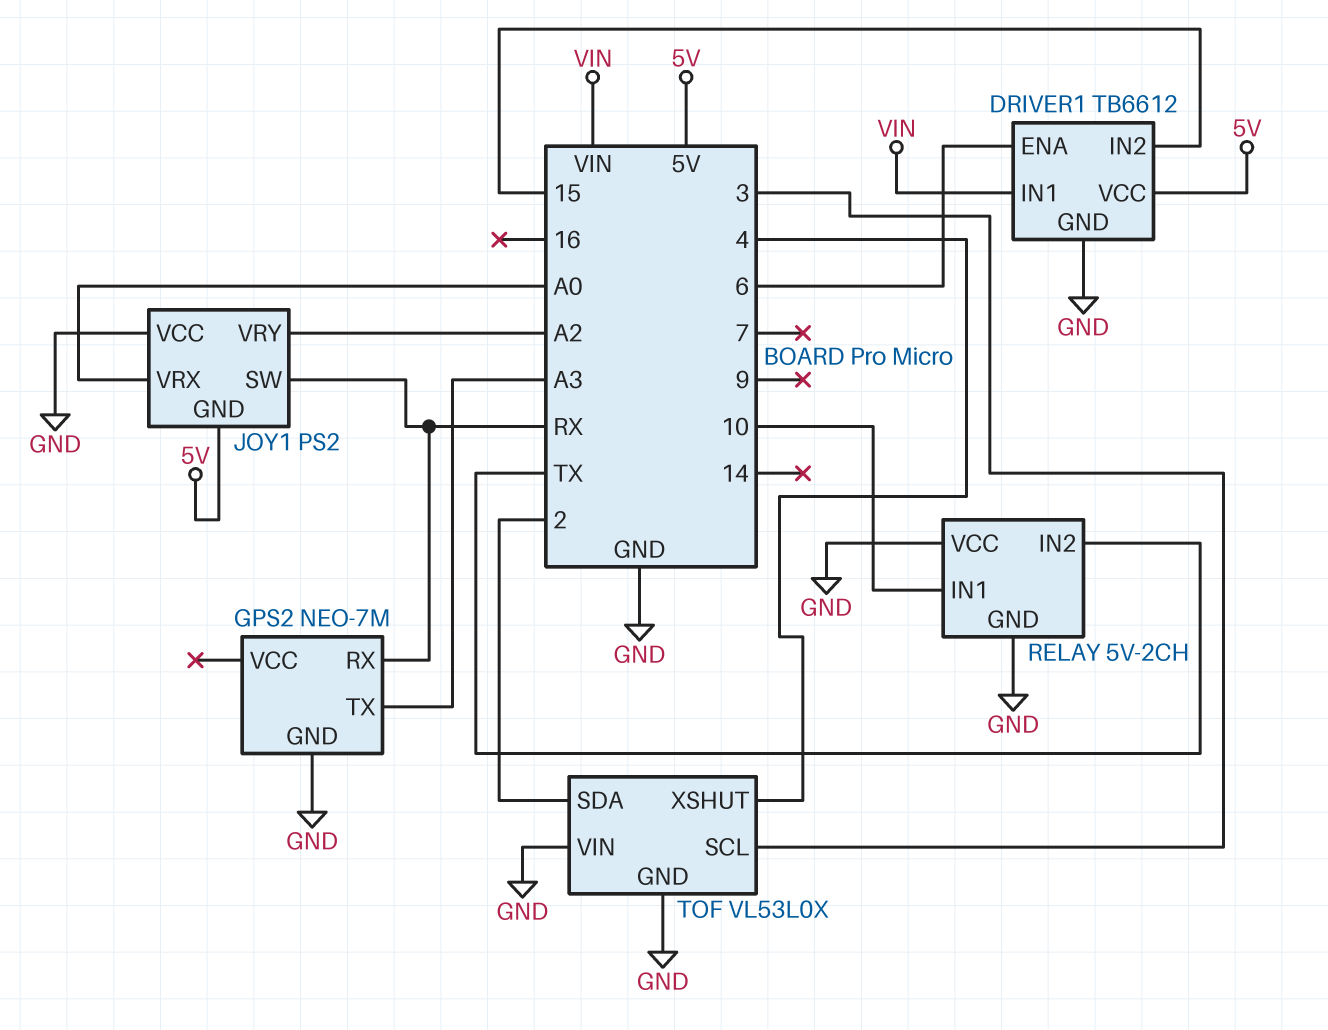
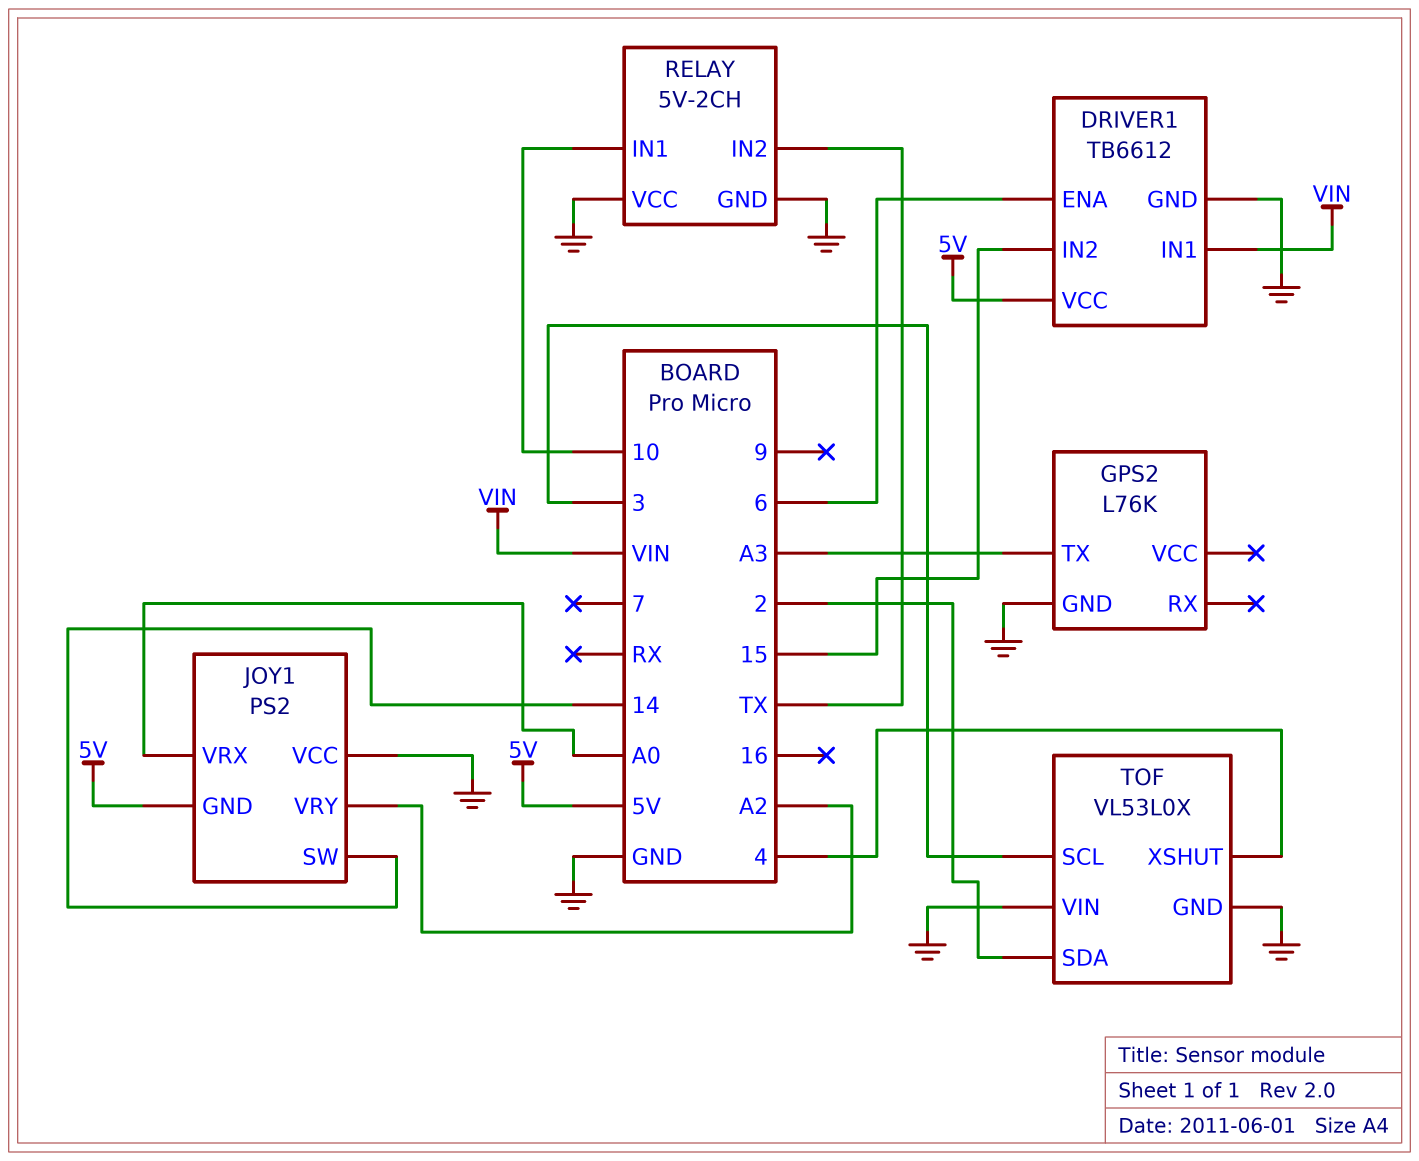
GPS2: NEO-7M -> L76K
GPS2 pin RX: RX -> none
JOY1 pin SW: RX -> 14

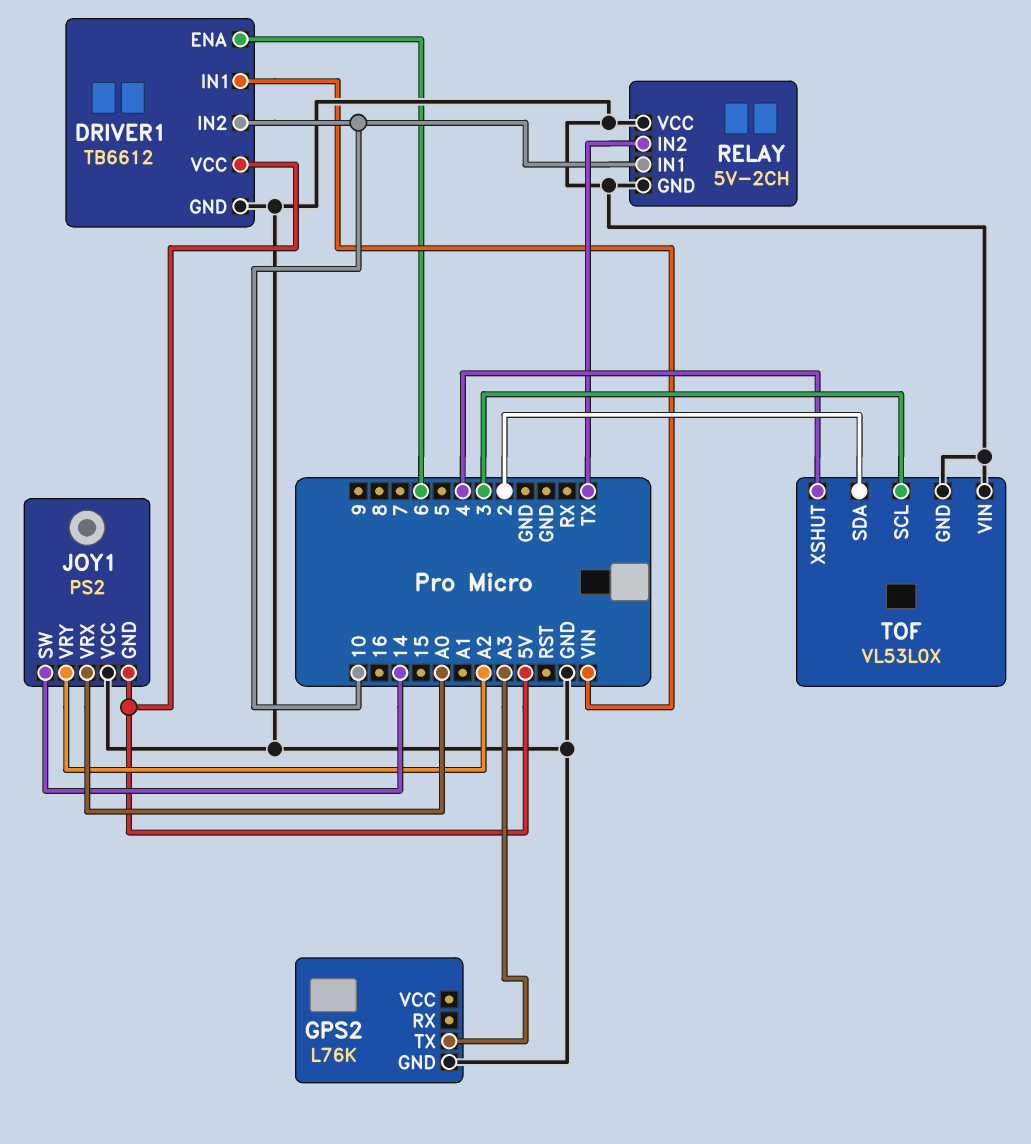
DRIVER1 pin IN2: 15 -> 10

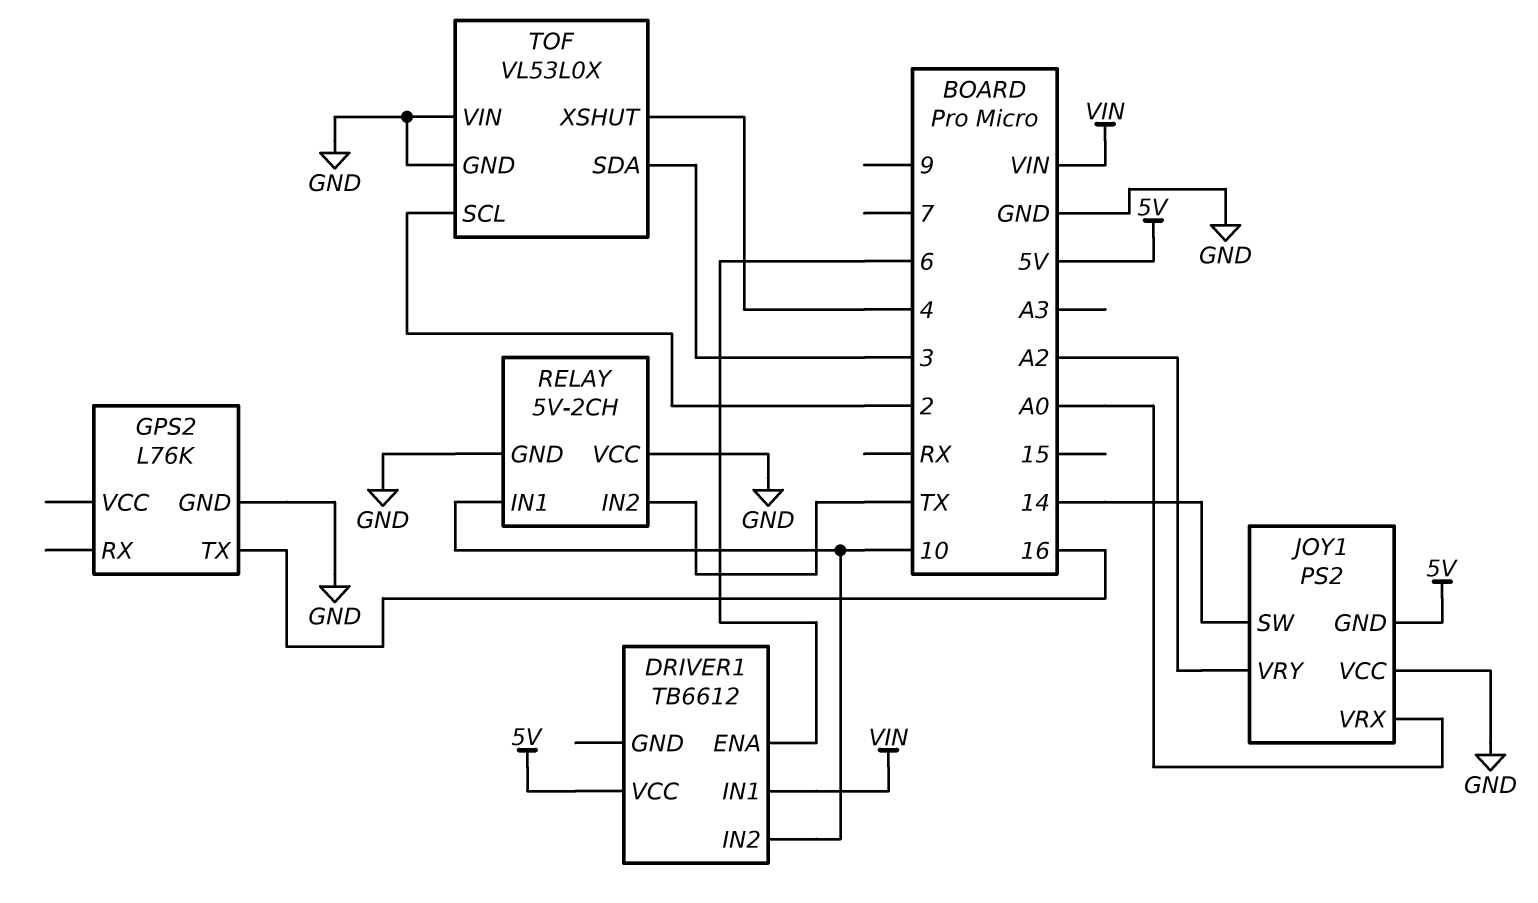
DRIVER1 pin GND: GND -> none
GPS2 pin TX: A3 -> 16
TOF pin SCL: 3 -> 2
TOF pin SDA: 2 -> 3

